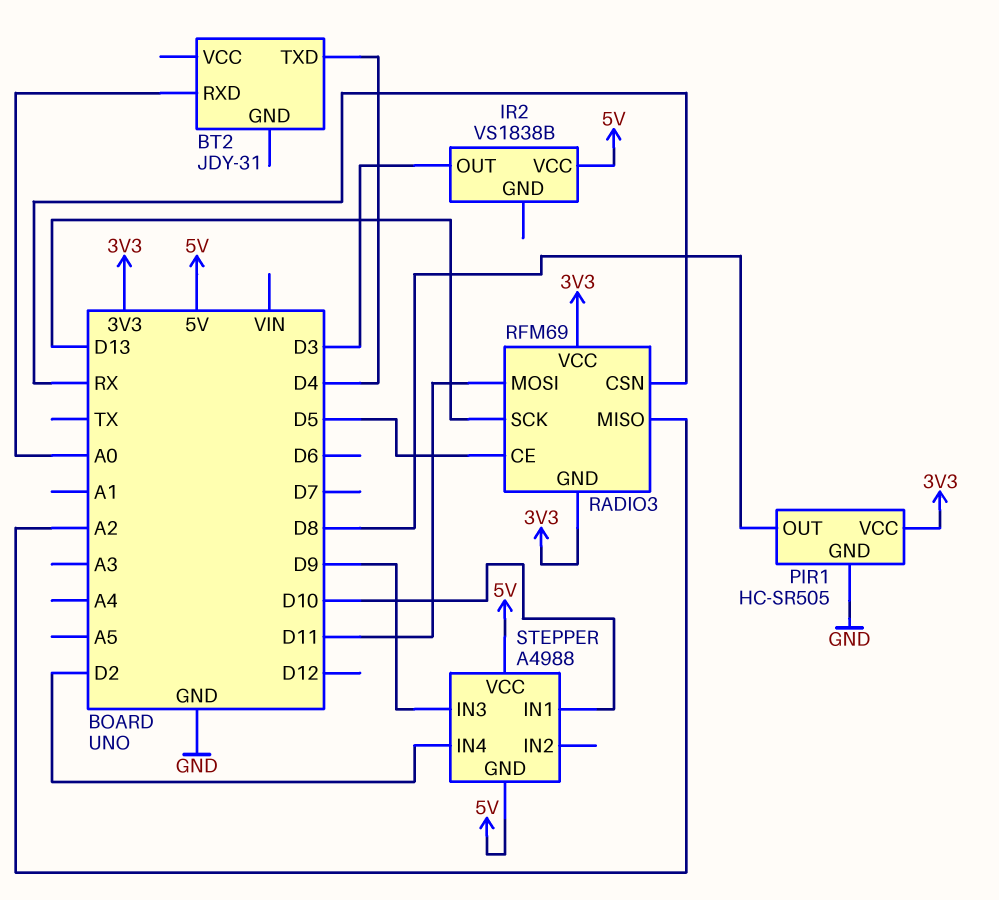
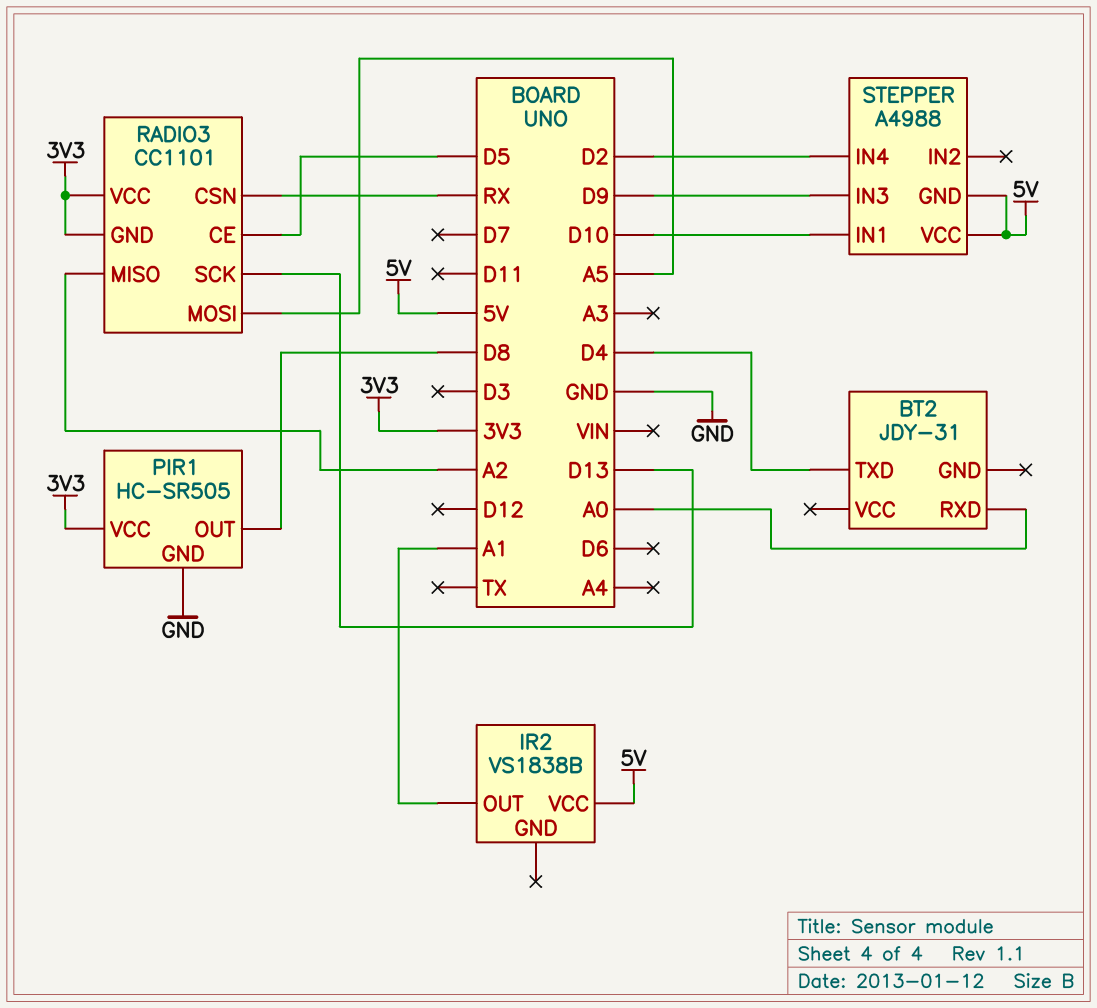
IR2 pin OUT: D3 -> A1
RADIO3: RFM69 -> CC1101
RADIO3 pin MOSI: D11 -> A5

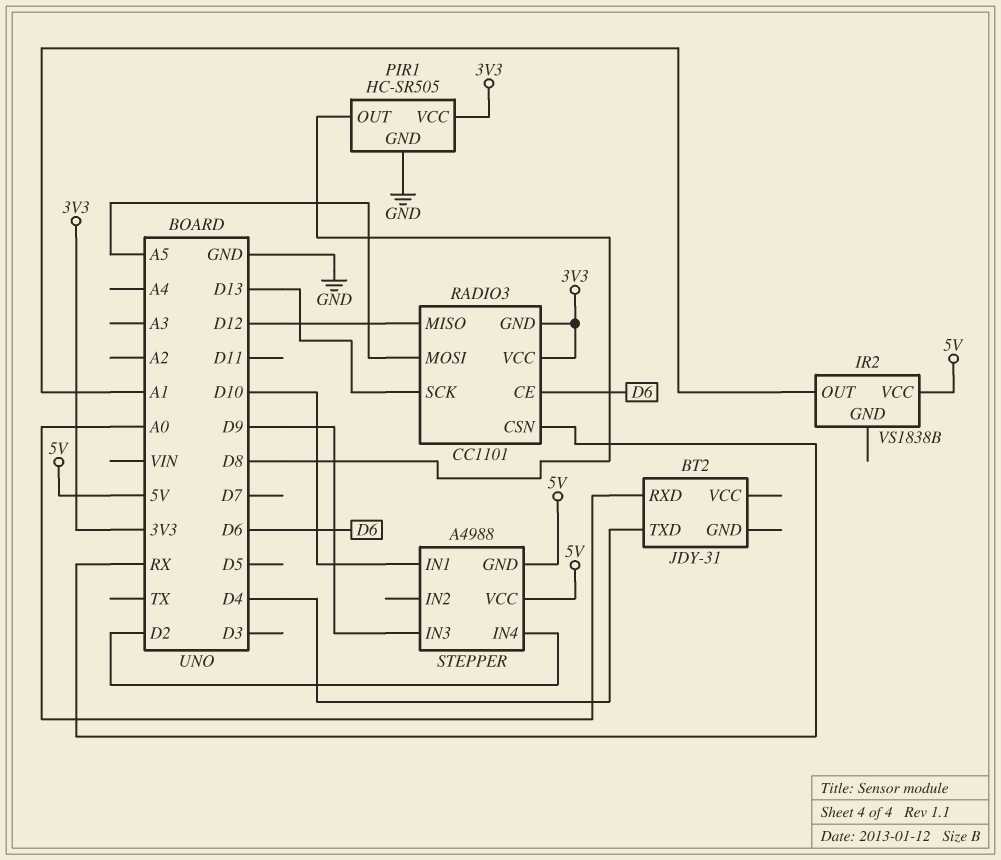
RADIO3 pin CE: D5 -> D6
RADIO3 pin MISO: A2 -> D12

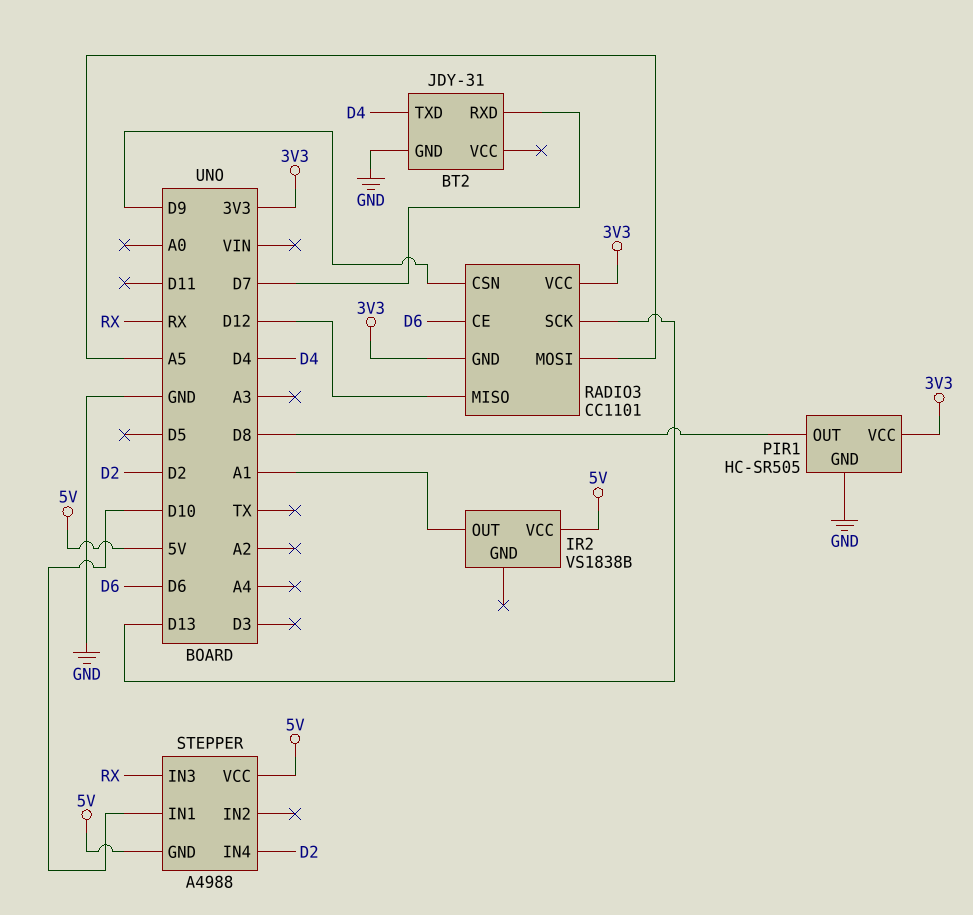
BT2 pin GND: none -> GND
BT2 pin RXD: A0 -> D7
RADIO3 pin CSN: RX -> D9
STEPPER pin IN3: D9 -> RX

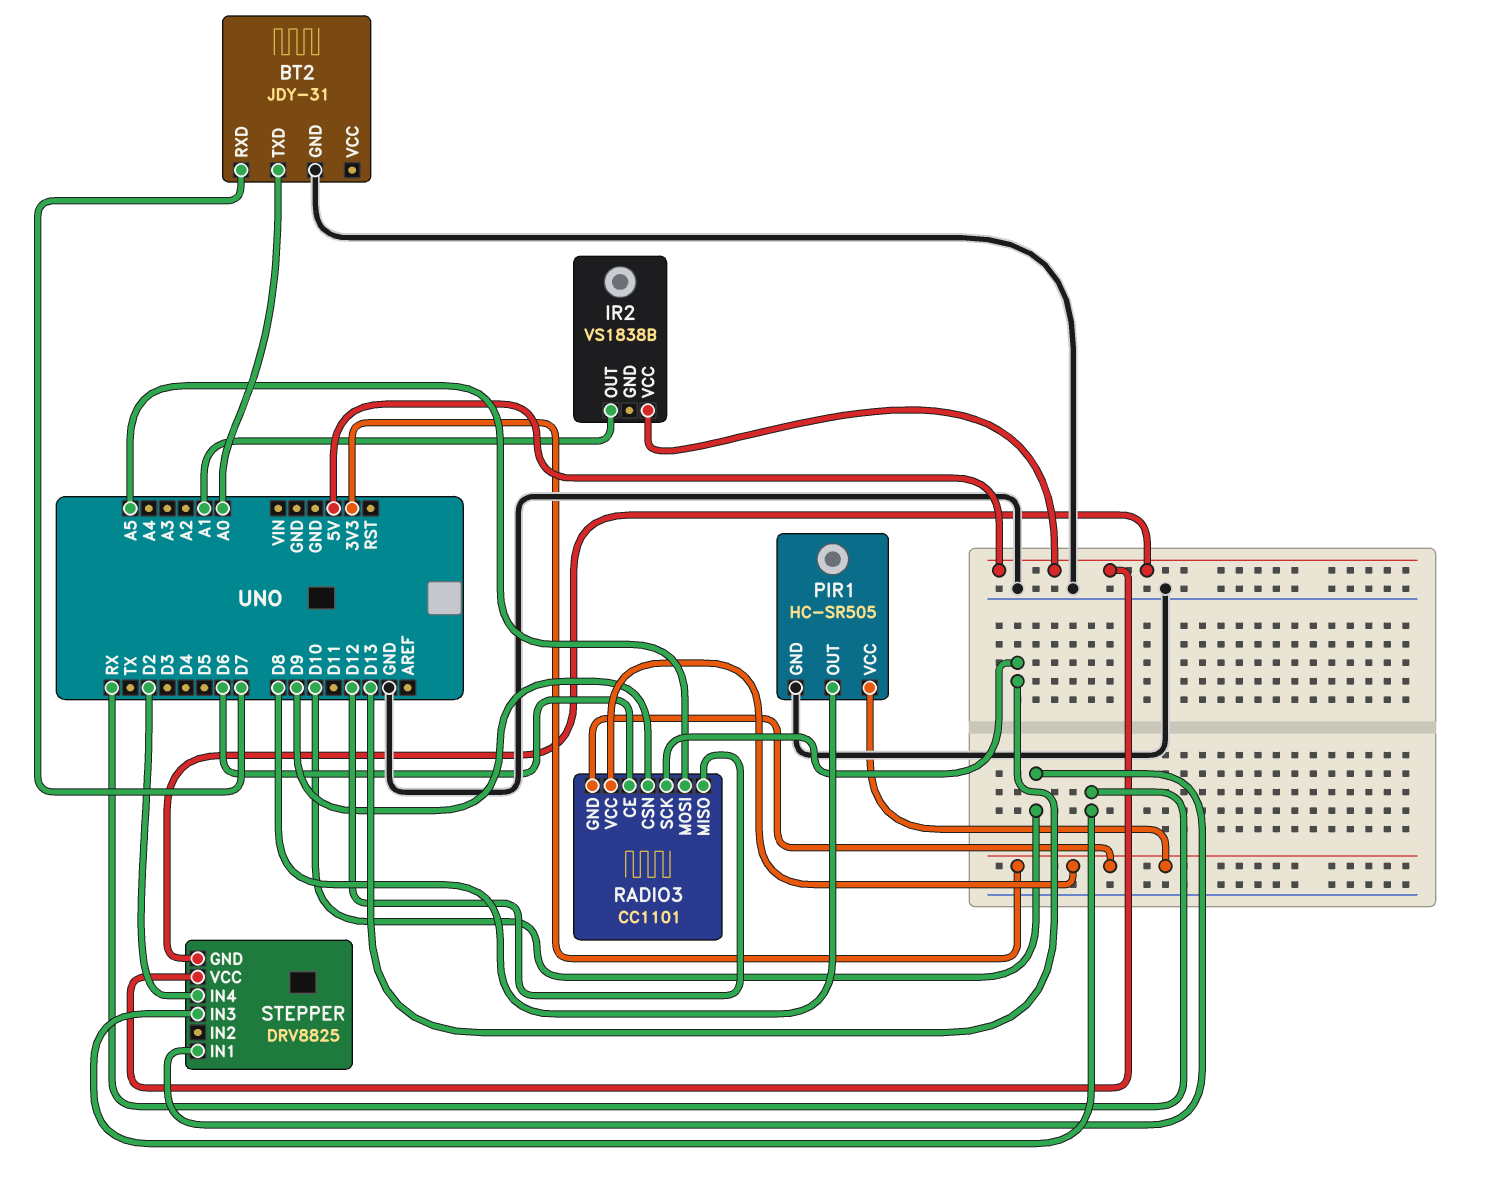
BT2 pin TXD: D4 -> A0
STEPPER: A4988 -> DRV8825

